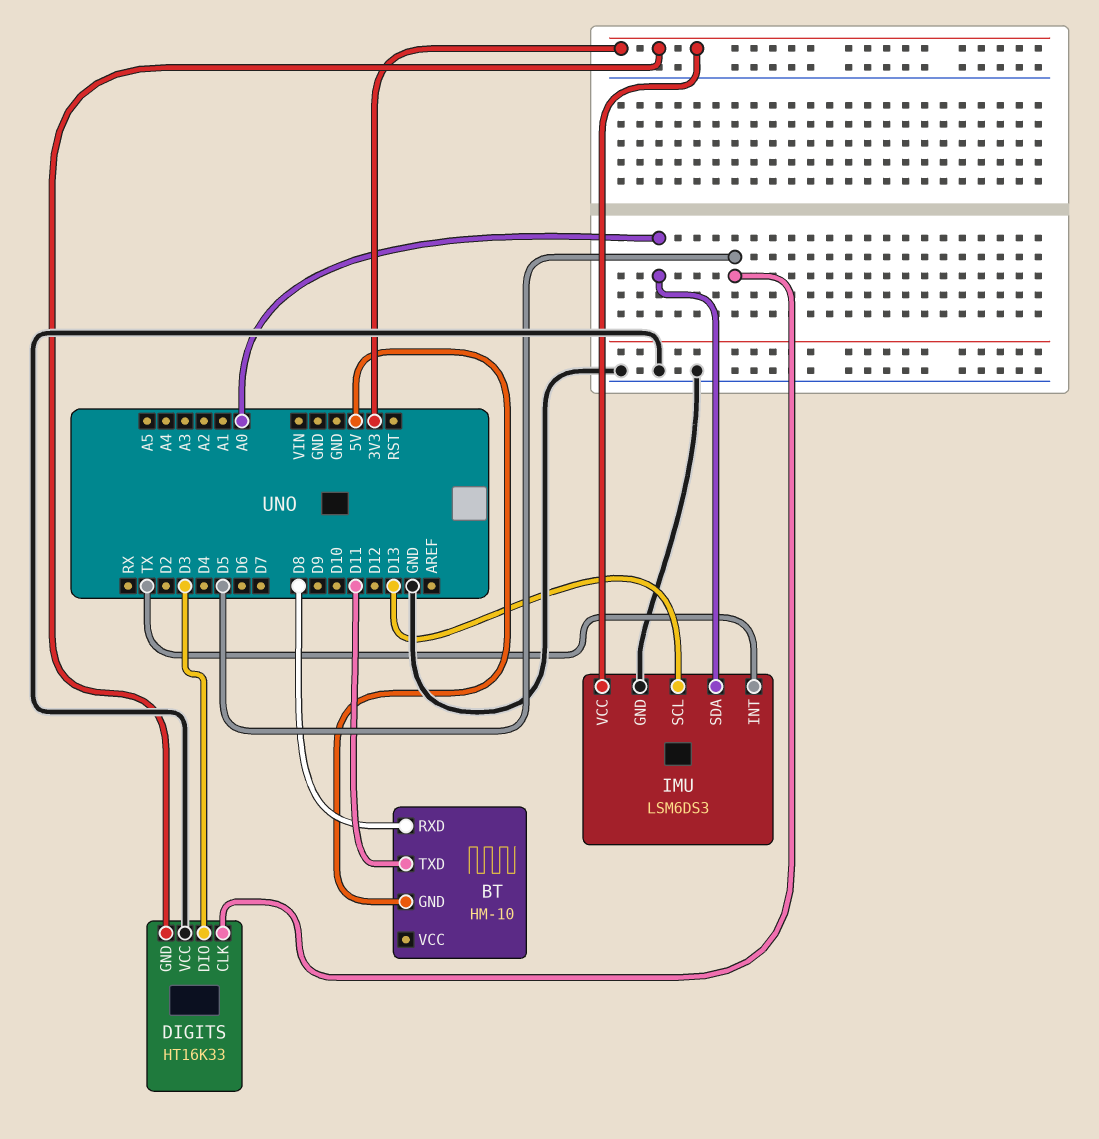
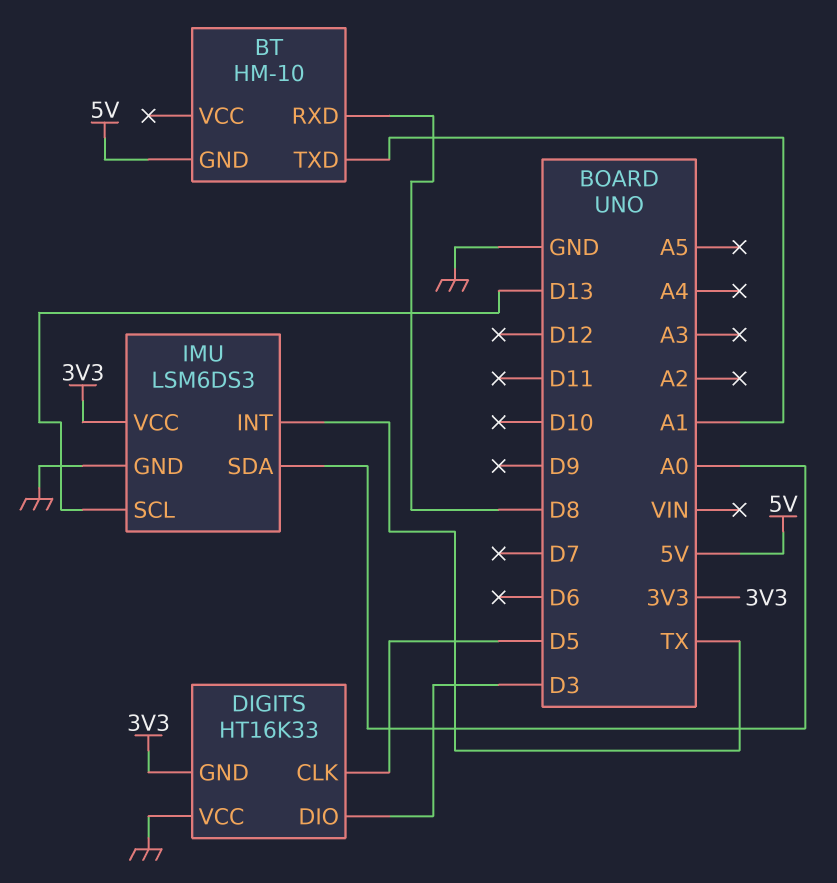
BT pin TXD: D11 -> A1

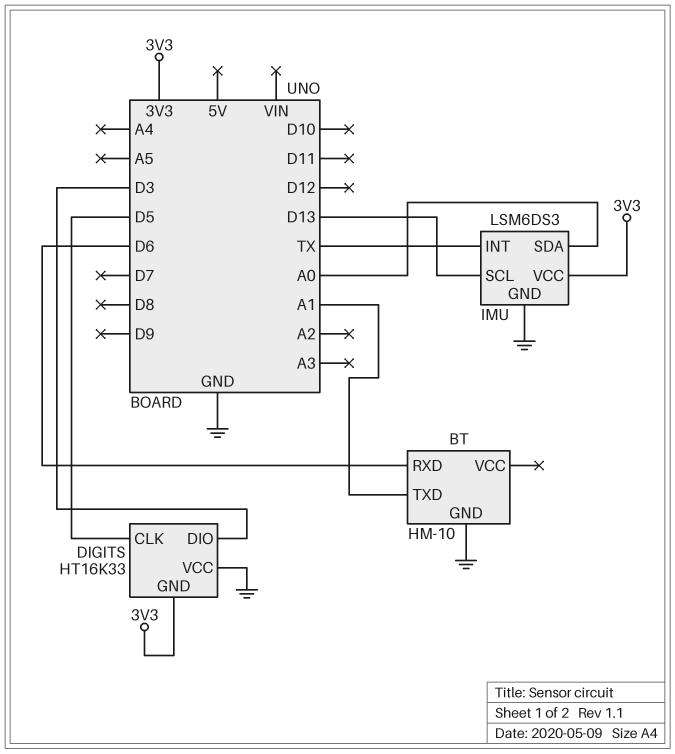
BT pin GND: 5V -> GND
BT pin RXD: D8 -> D6

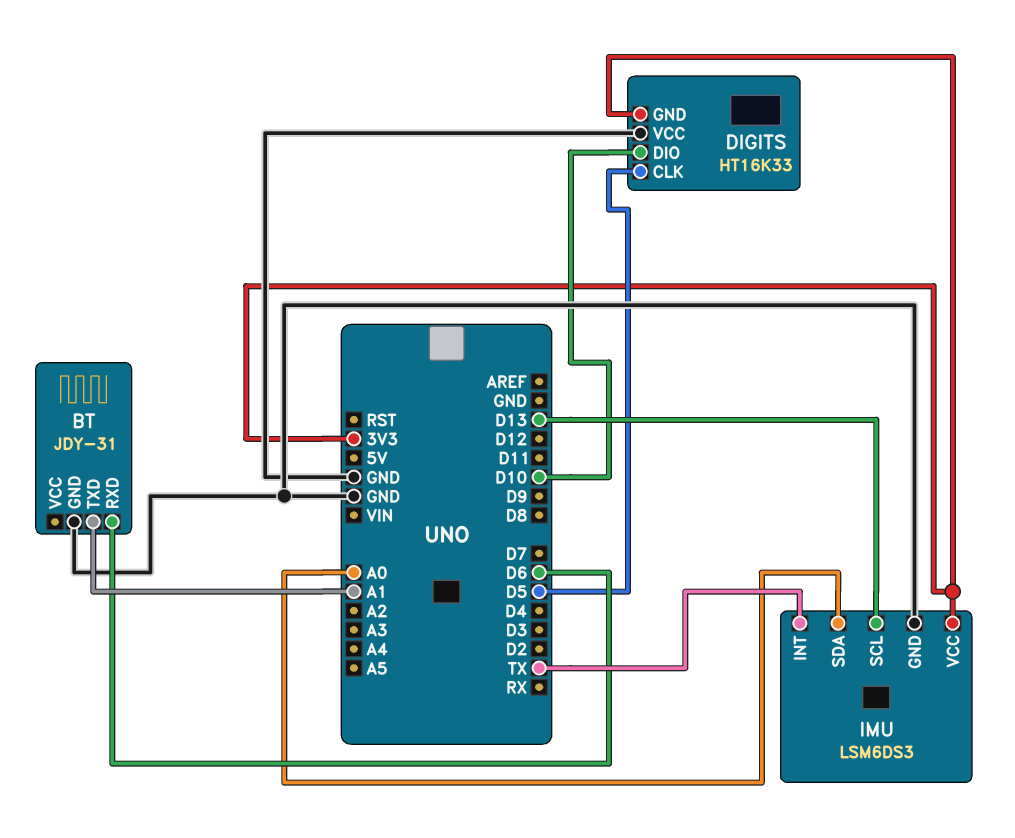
BT: HM-10 -> JDY-31
DIGITS pin DIO: D3 -> D10

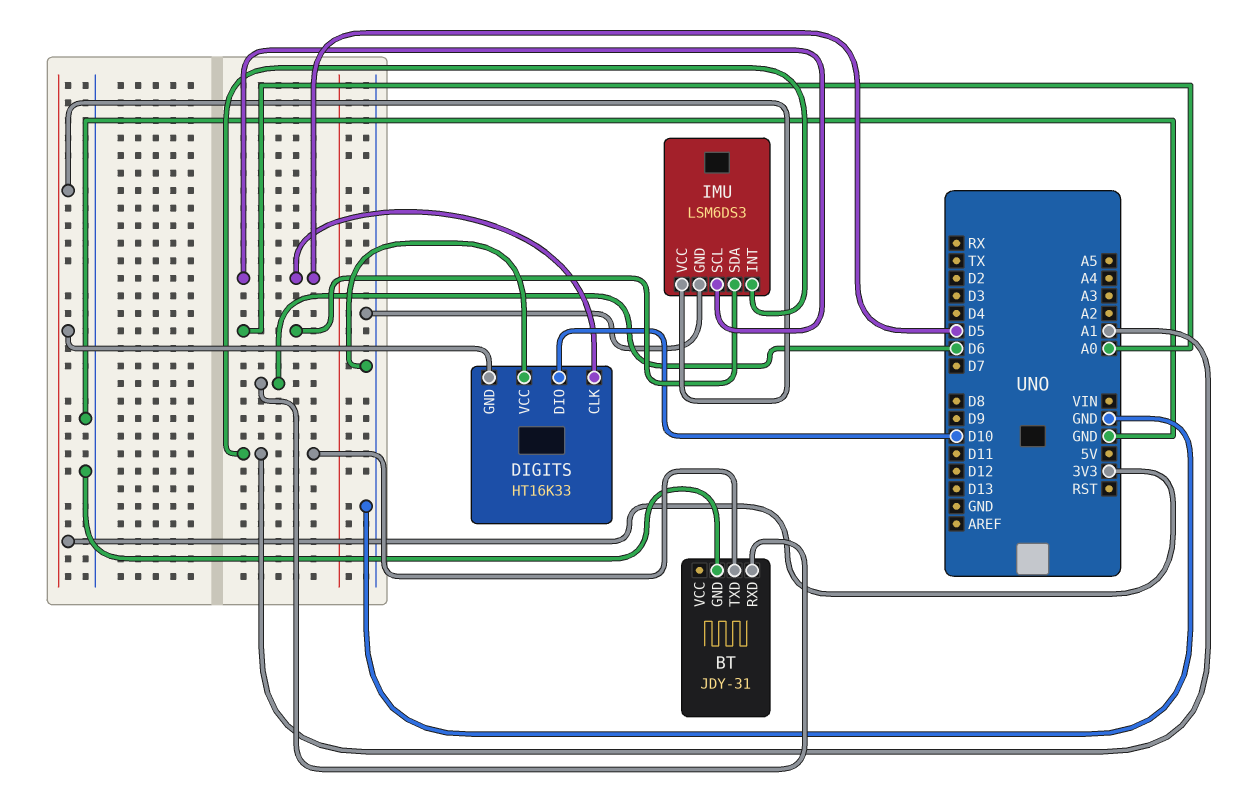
IMU pin INT: TX -> A1
IMU pin SCL: D13 -> D5

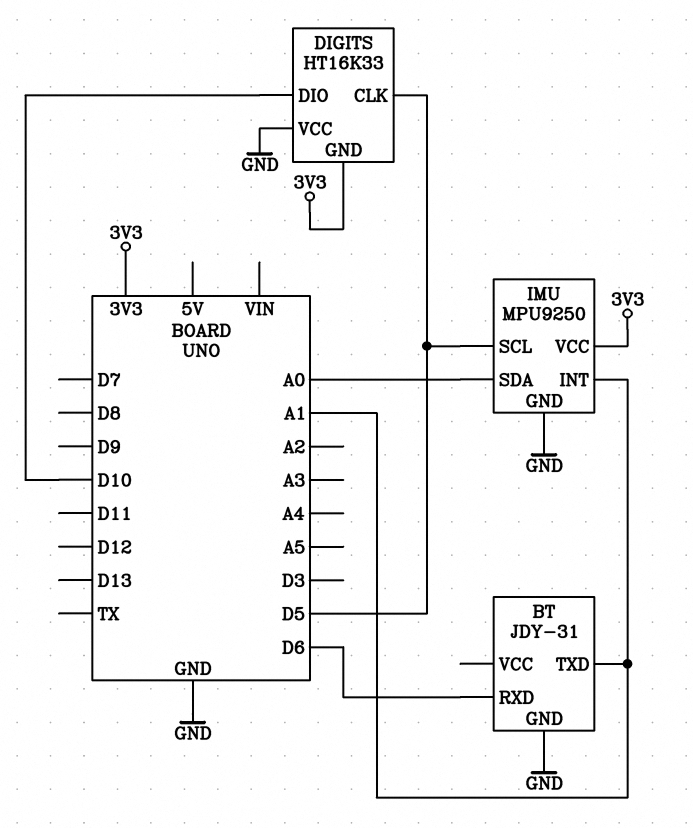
IMU: LSM6DS3 -> MPU9250

